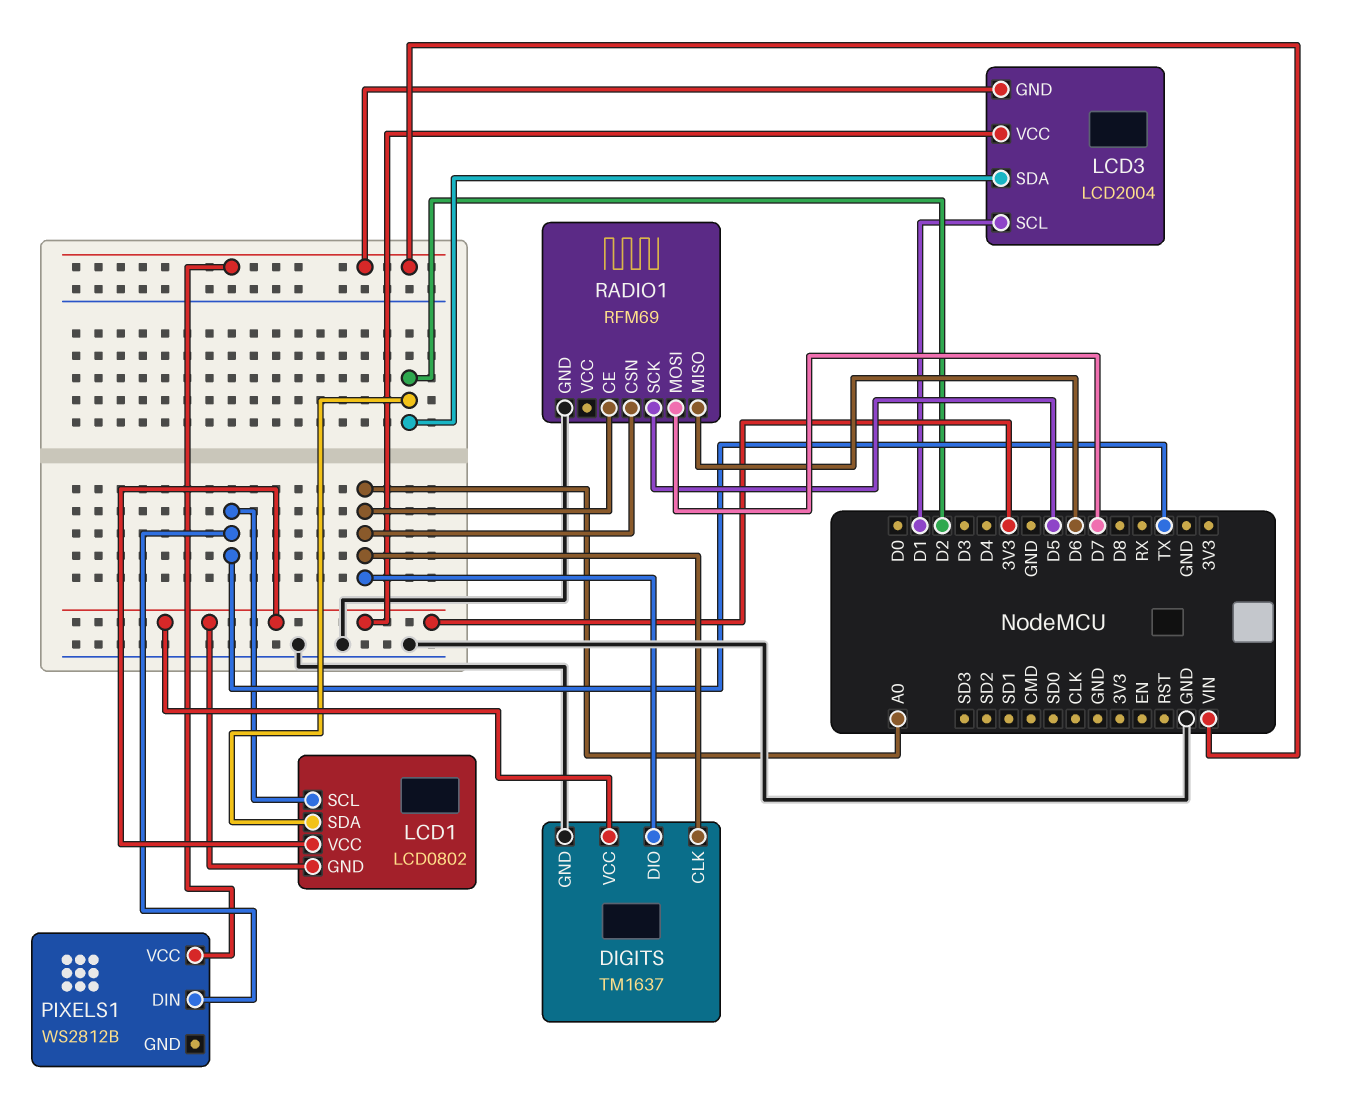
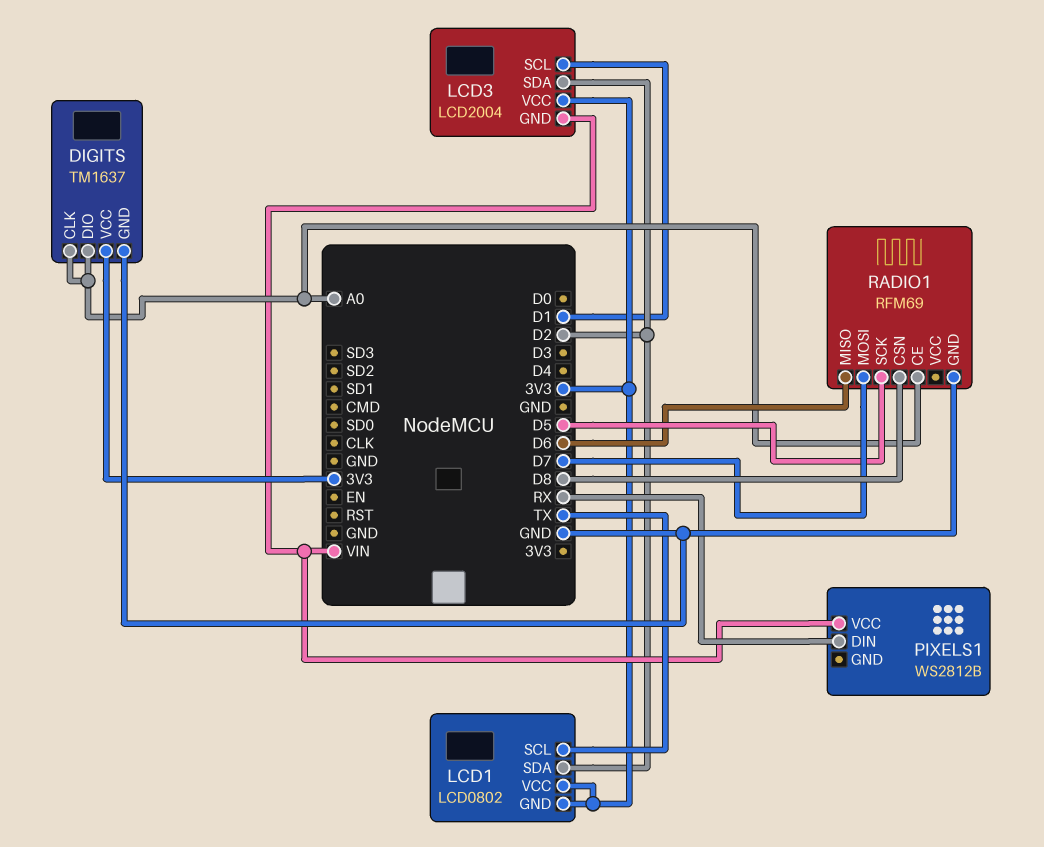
PIXELS1 pin DIN: TX -> RX
RADIO1 pin CSN: A0 -> D8

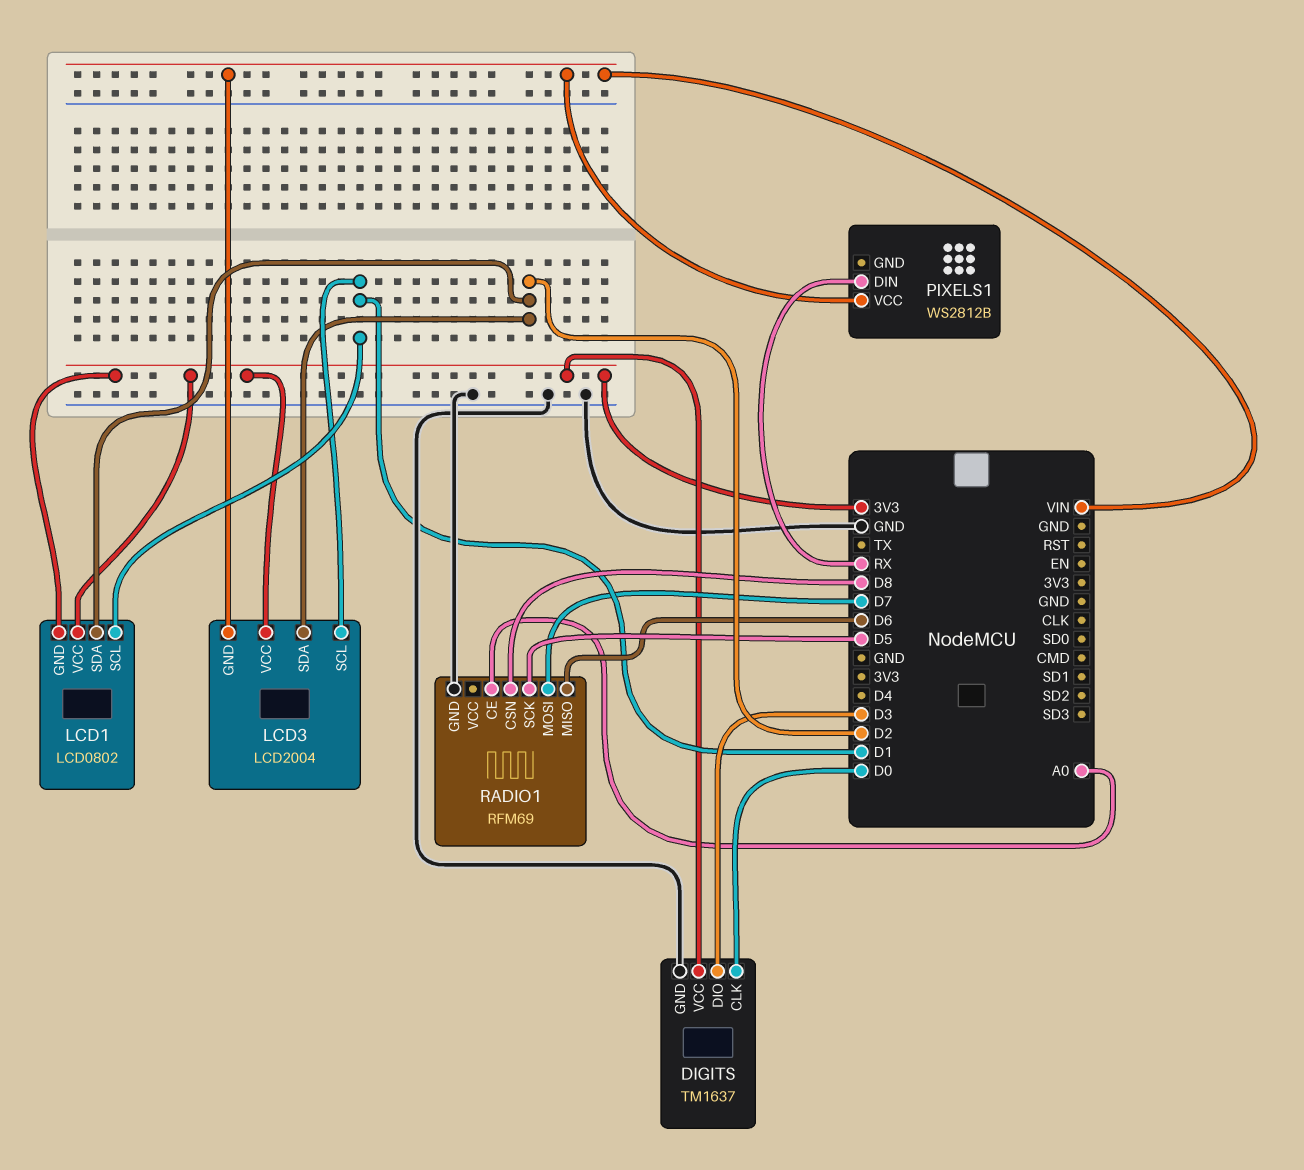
DIGITS pin CLK: A0 -> D0
DIGITS pin DIO: A0 -> D3
LCD1 pin SCL: TX -> D1

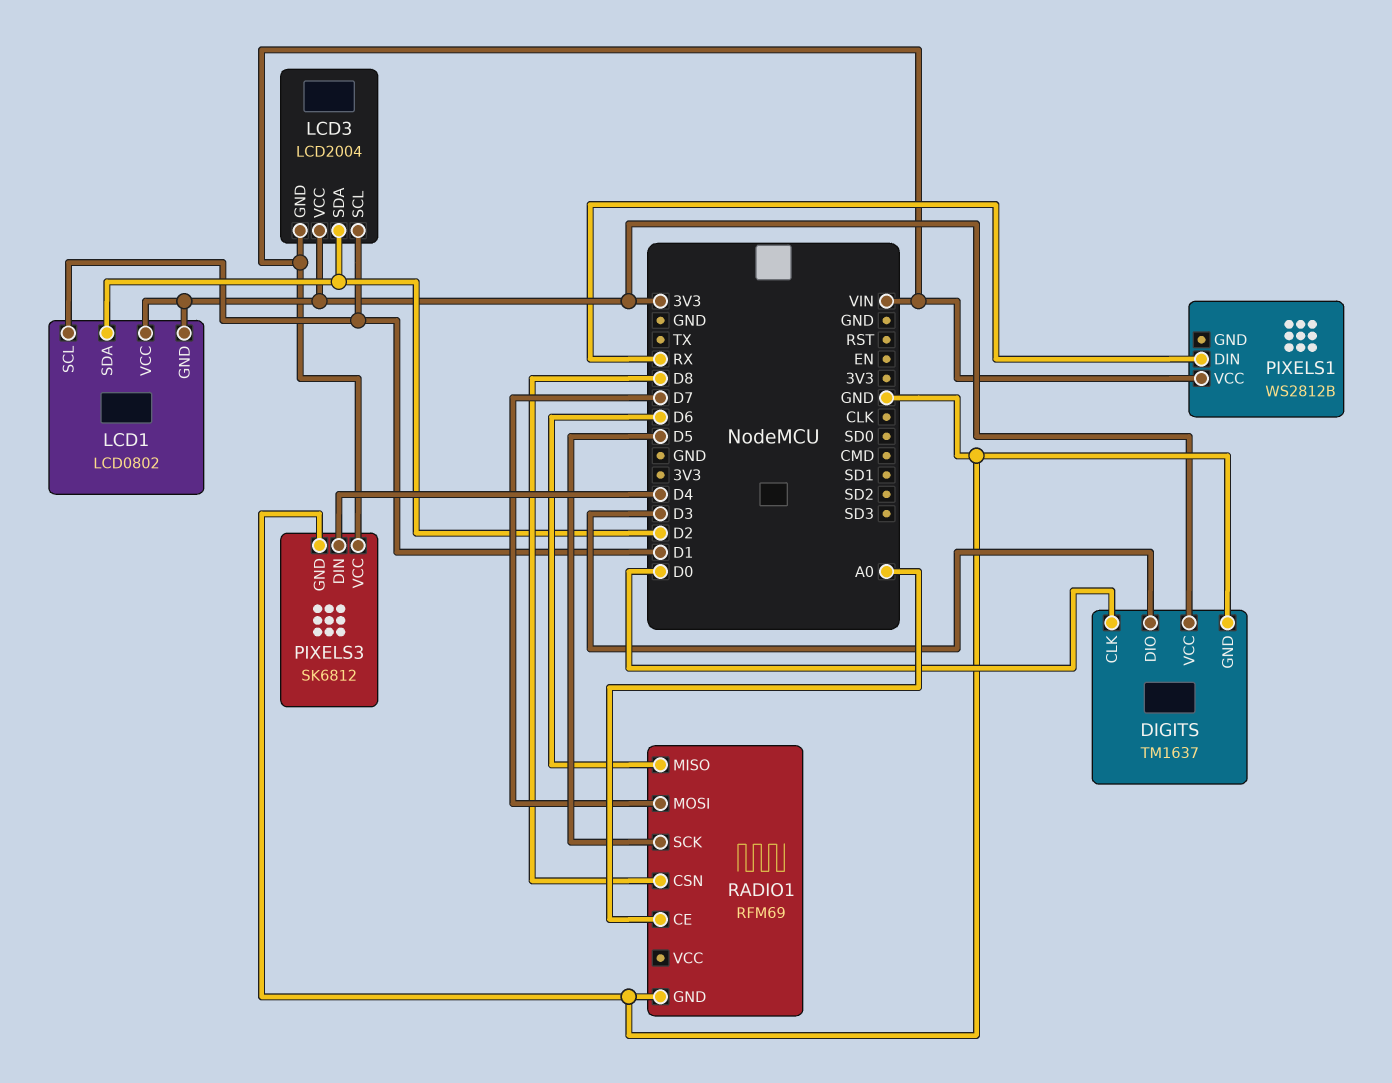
PIXELS3: none -> SK6812
PIXELS3 pin DIN: none -> D4
PIXELS3 pin GND: none -> GND
PIXELS3 pin VCC: none -> VIN

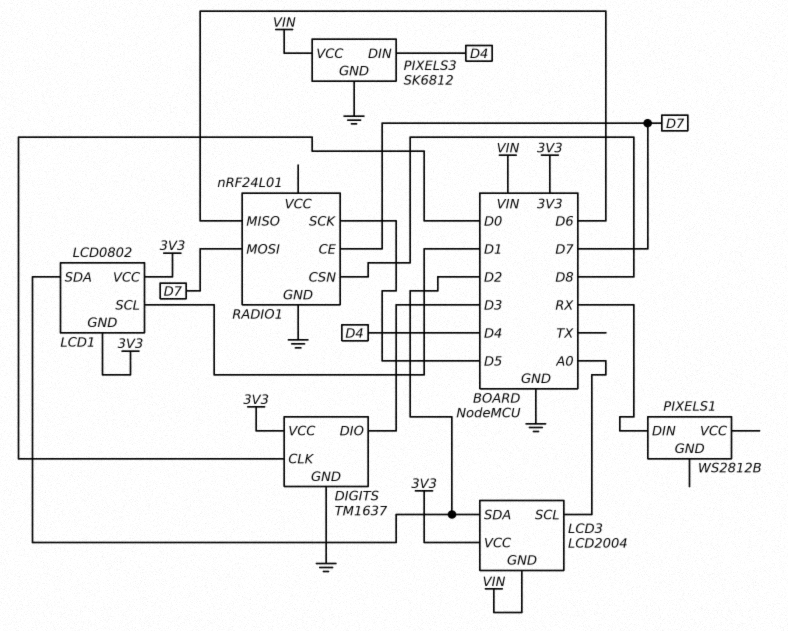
LCD3 pin SCL: D1 -> A0
PIXELS1 pin VCC: VIN -> none
RADIO1: RFM69 -> nRF24L01
RADIO1 pin CE: A0 -> D7

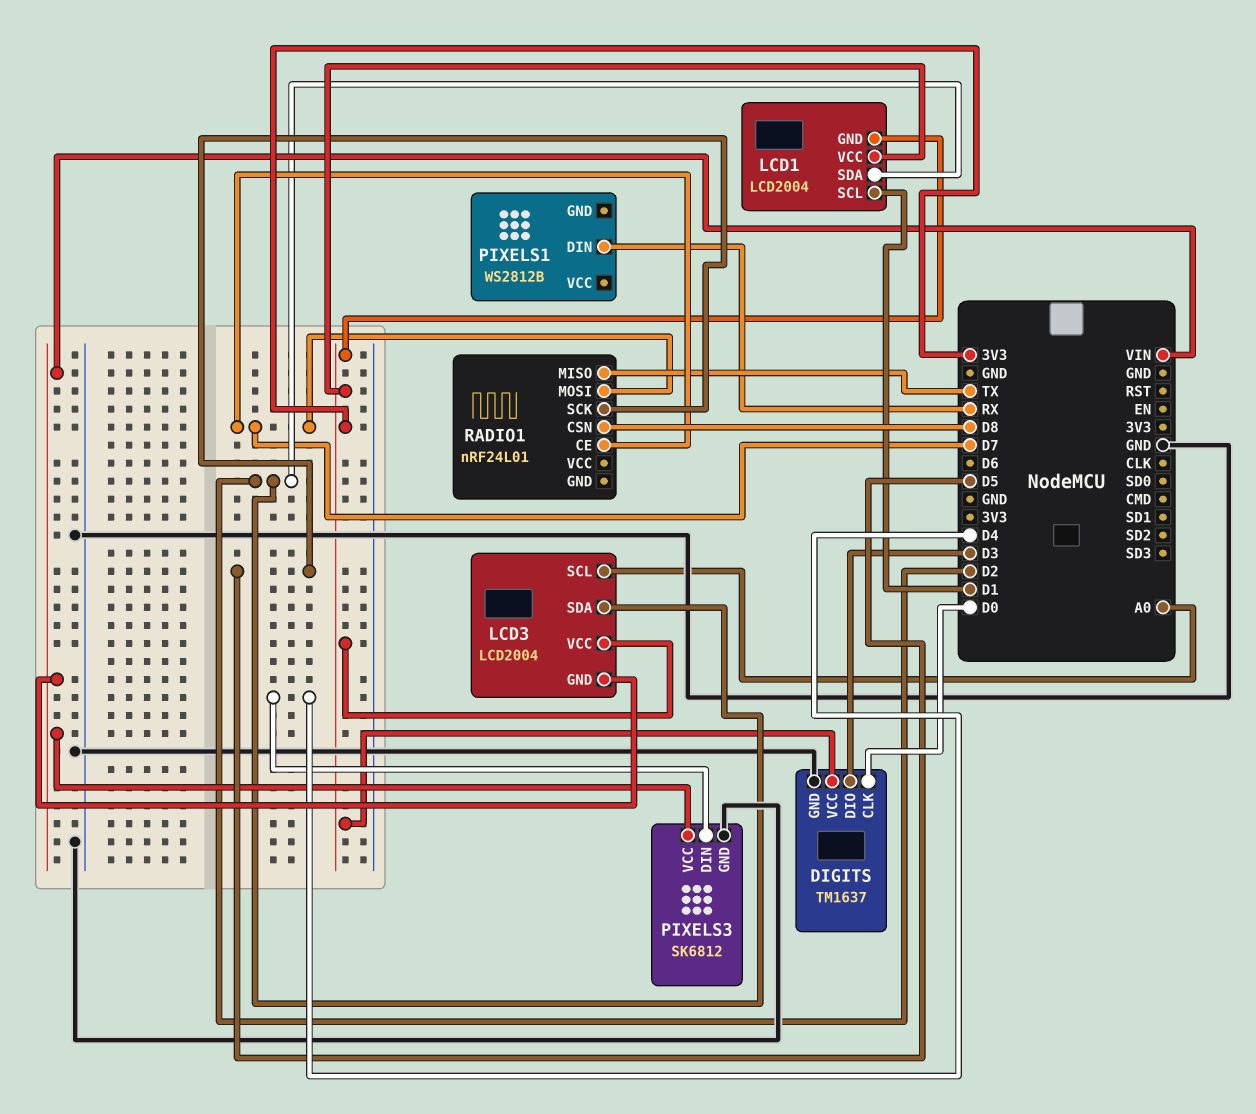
LCD1: LCD0802 -> LCD2004
RADIO1 pin GND: GND -> none
RADIO1 pin MISO: D6 -> TX

